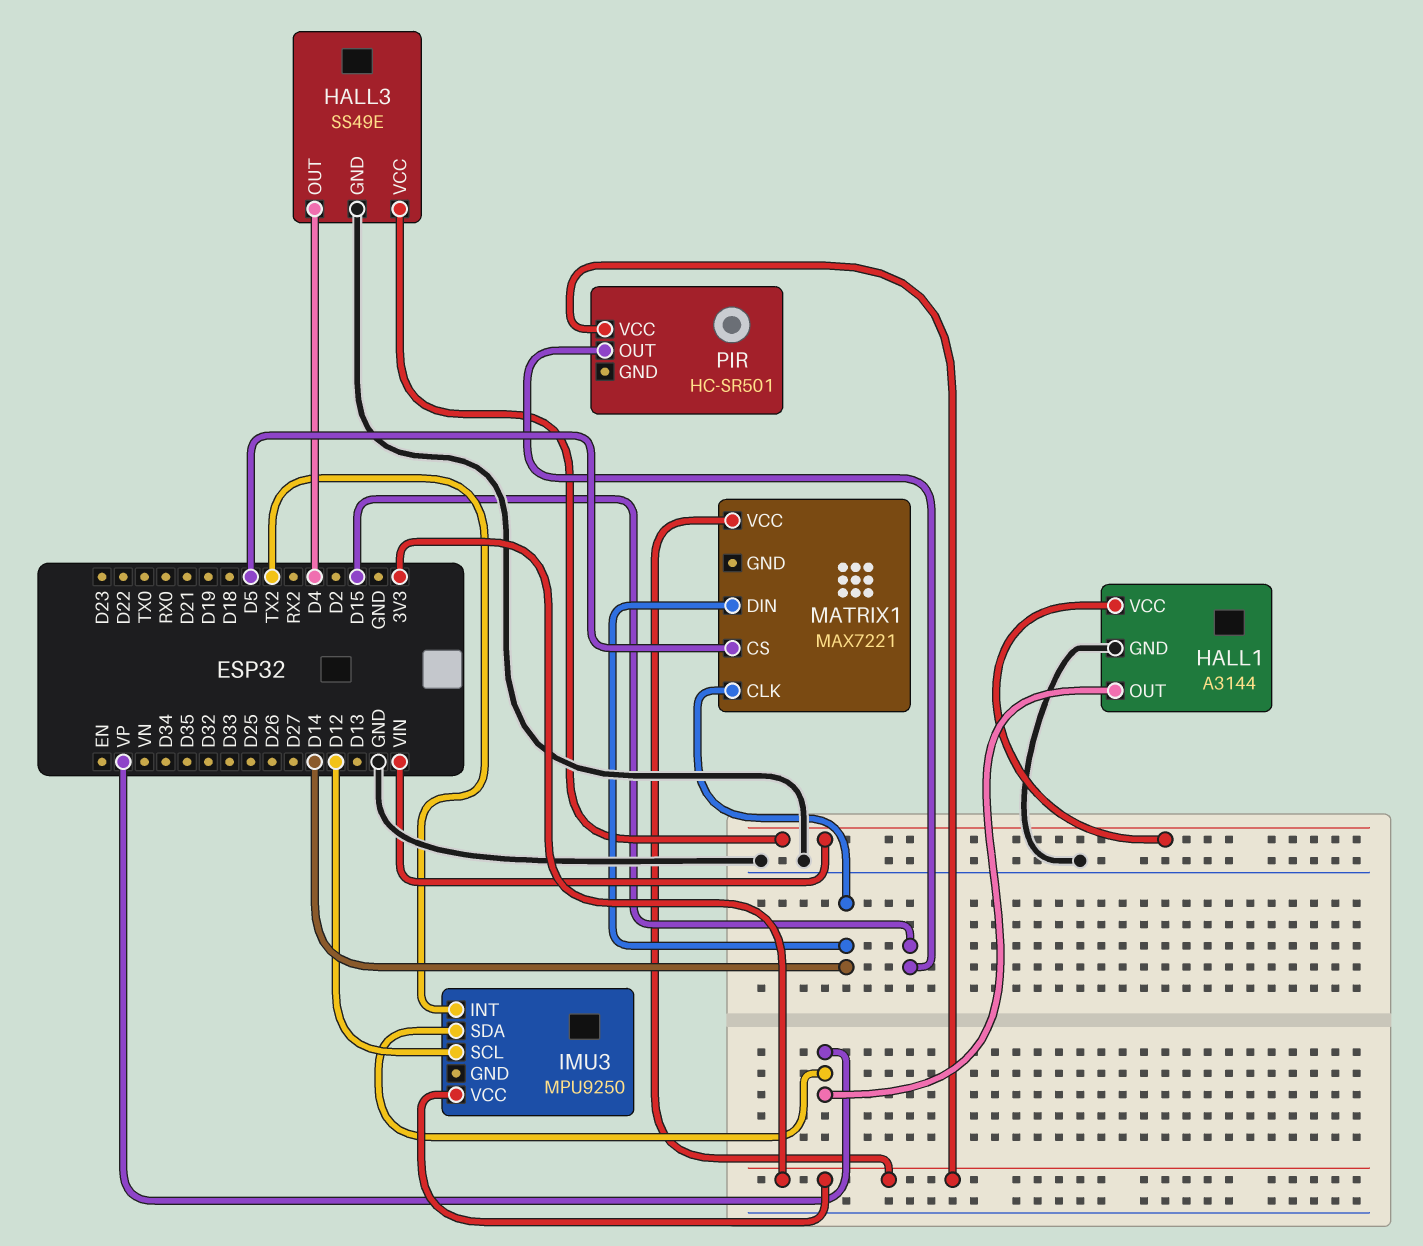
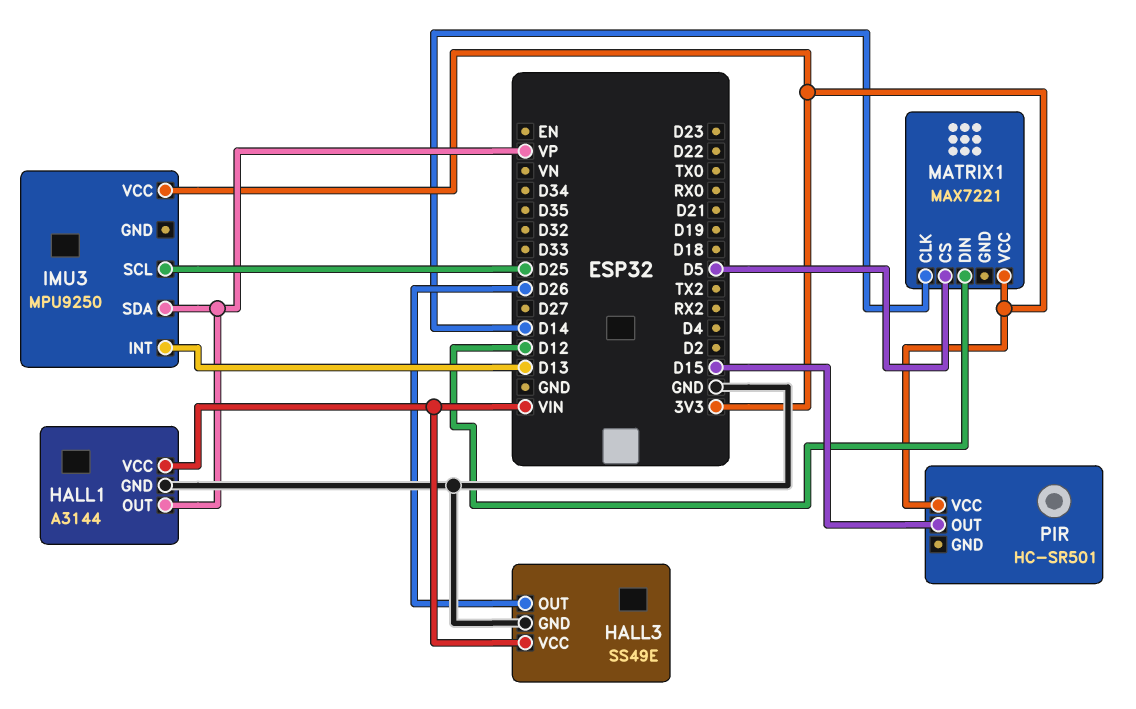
HALL3 pin OUT: D4 -> D26
IMU3 pin INT: TX2 -> D13
IMU3 pin SCL: D12 -> D25
MATRIX1 pin DIN: D14 -> D12

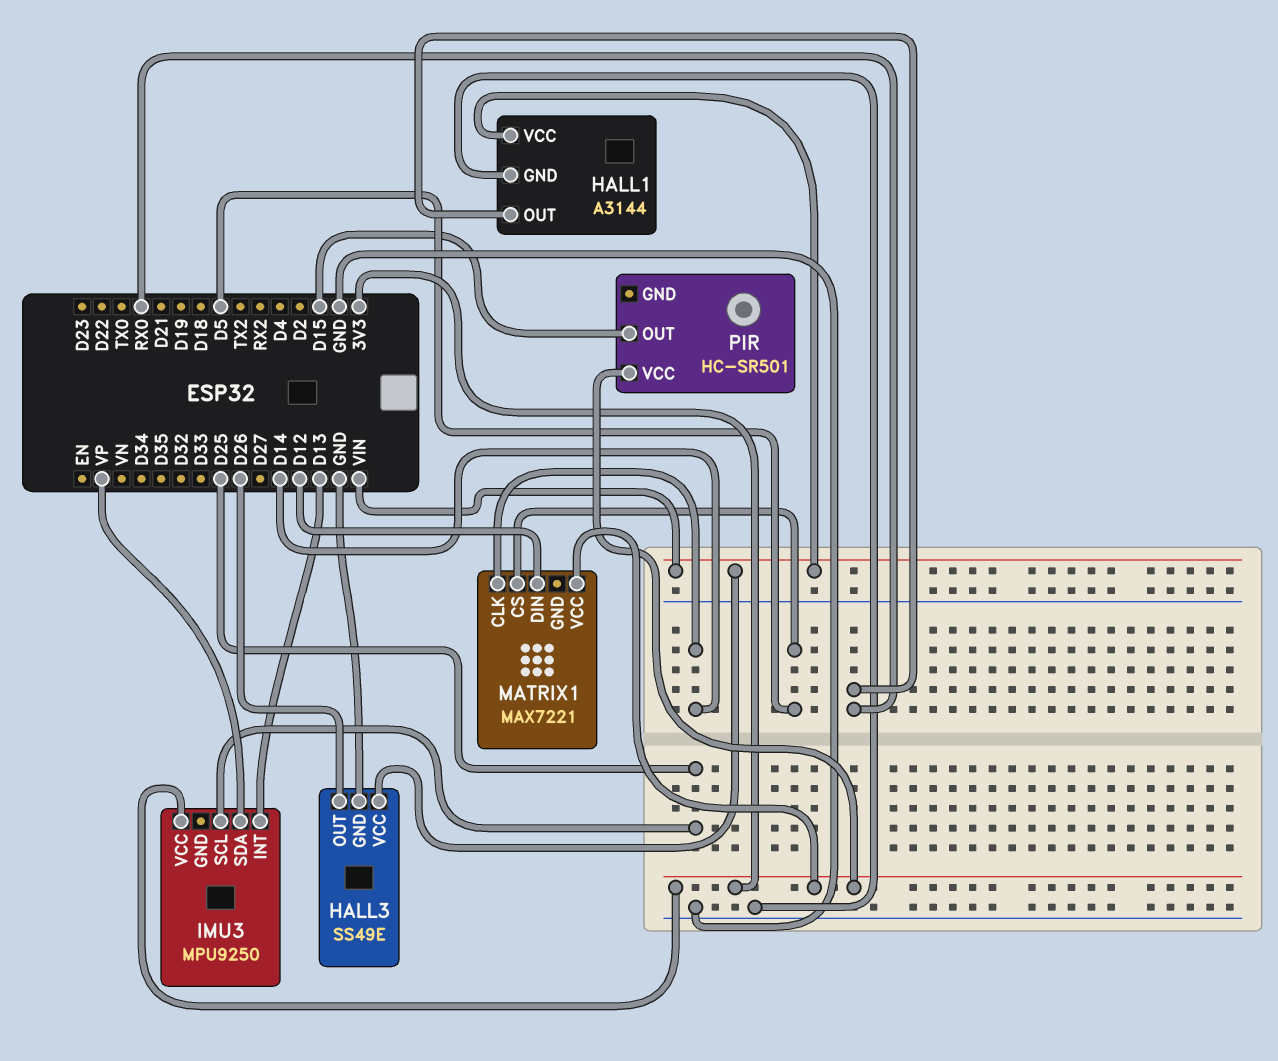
HALL1 pin OUT: VP -> RX0

